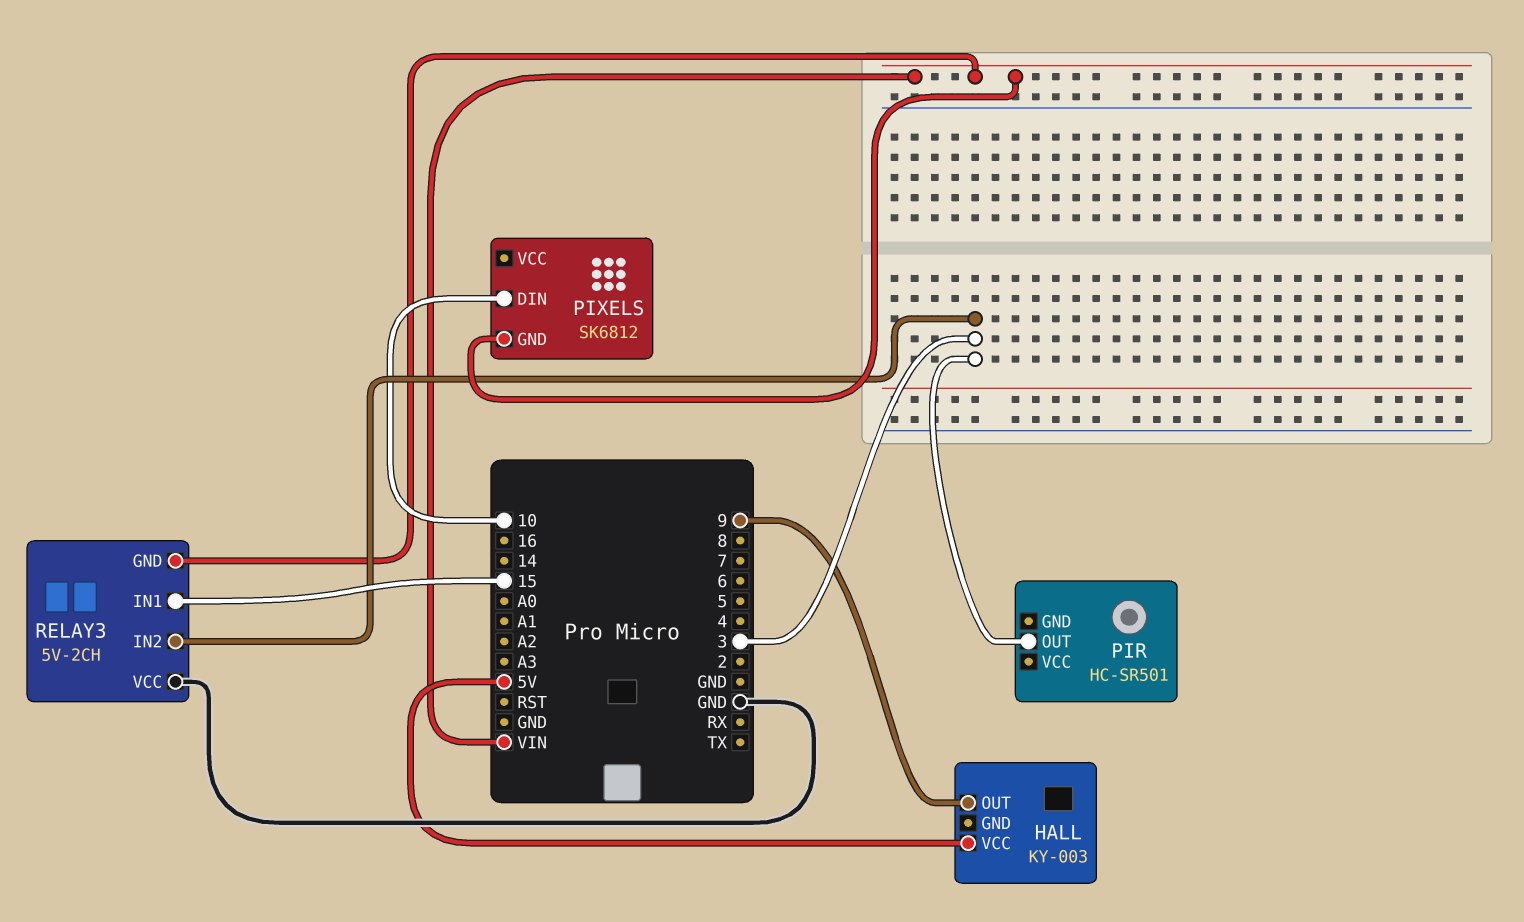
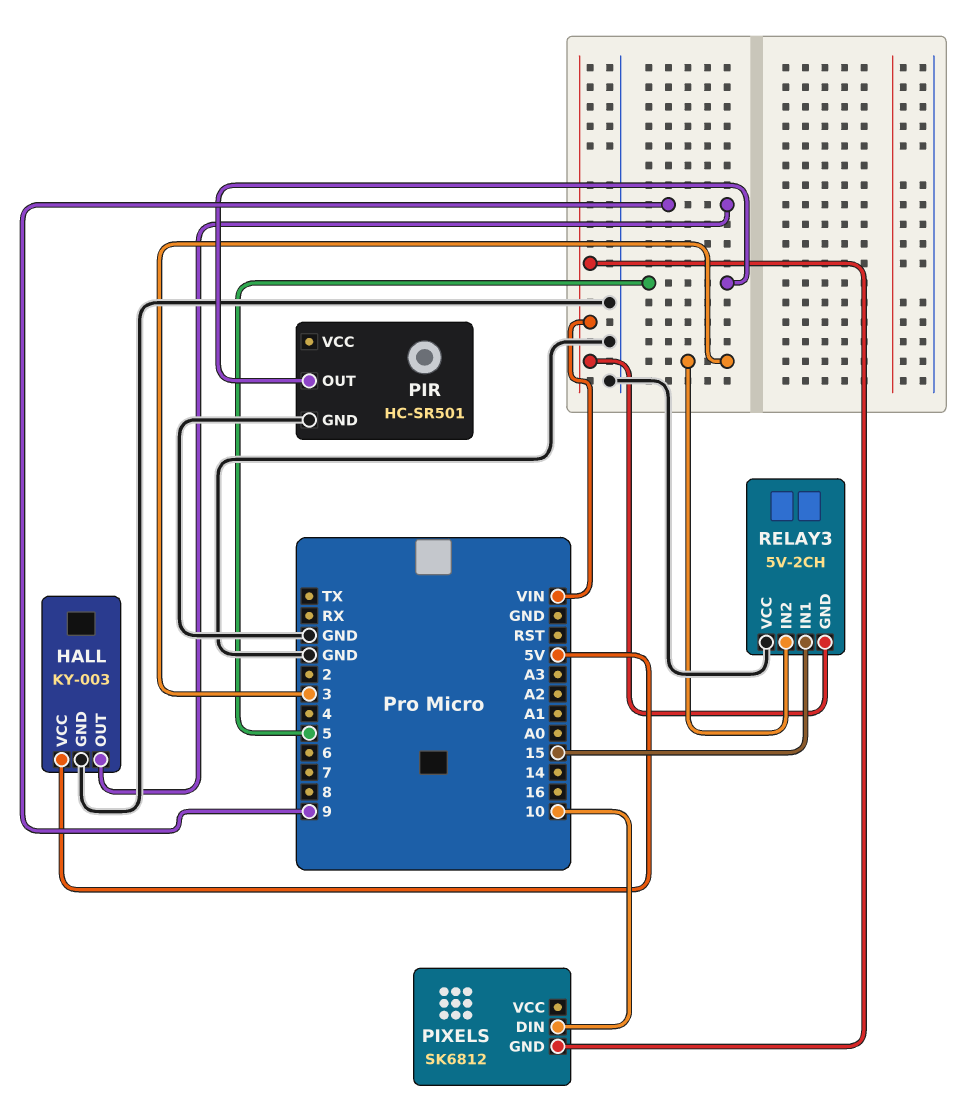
HALL pin GND: none -> GND
PIR pin GND: none -> GND
PIR pin OUT: 3 -> 5

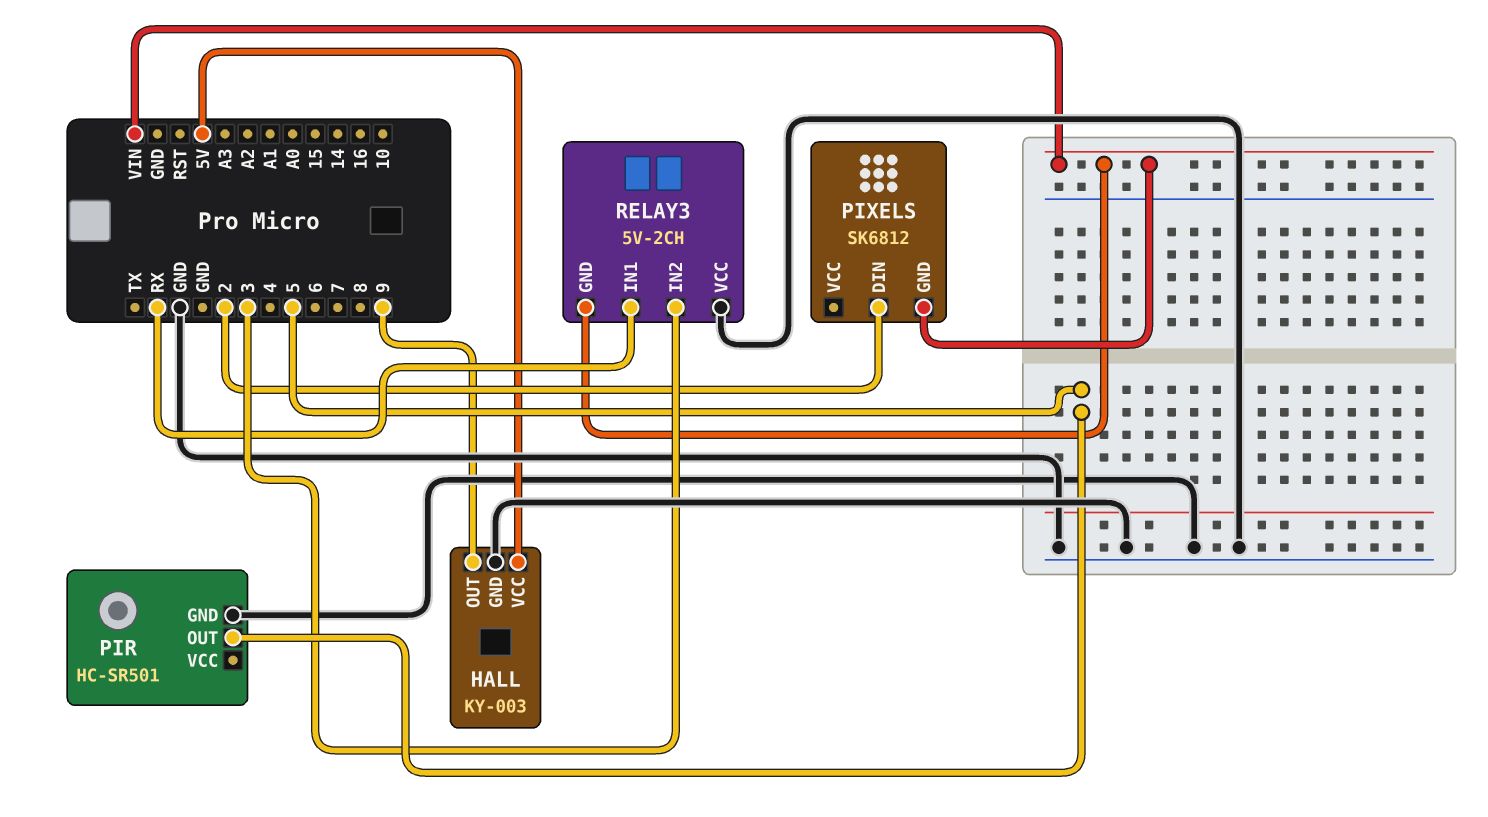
PIXELS pin DIN: 10 -> 2
RELAY3 pin IN1: 15 -> RX

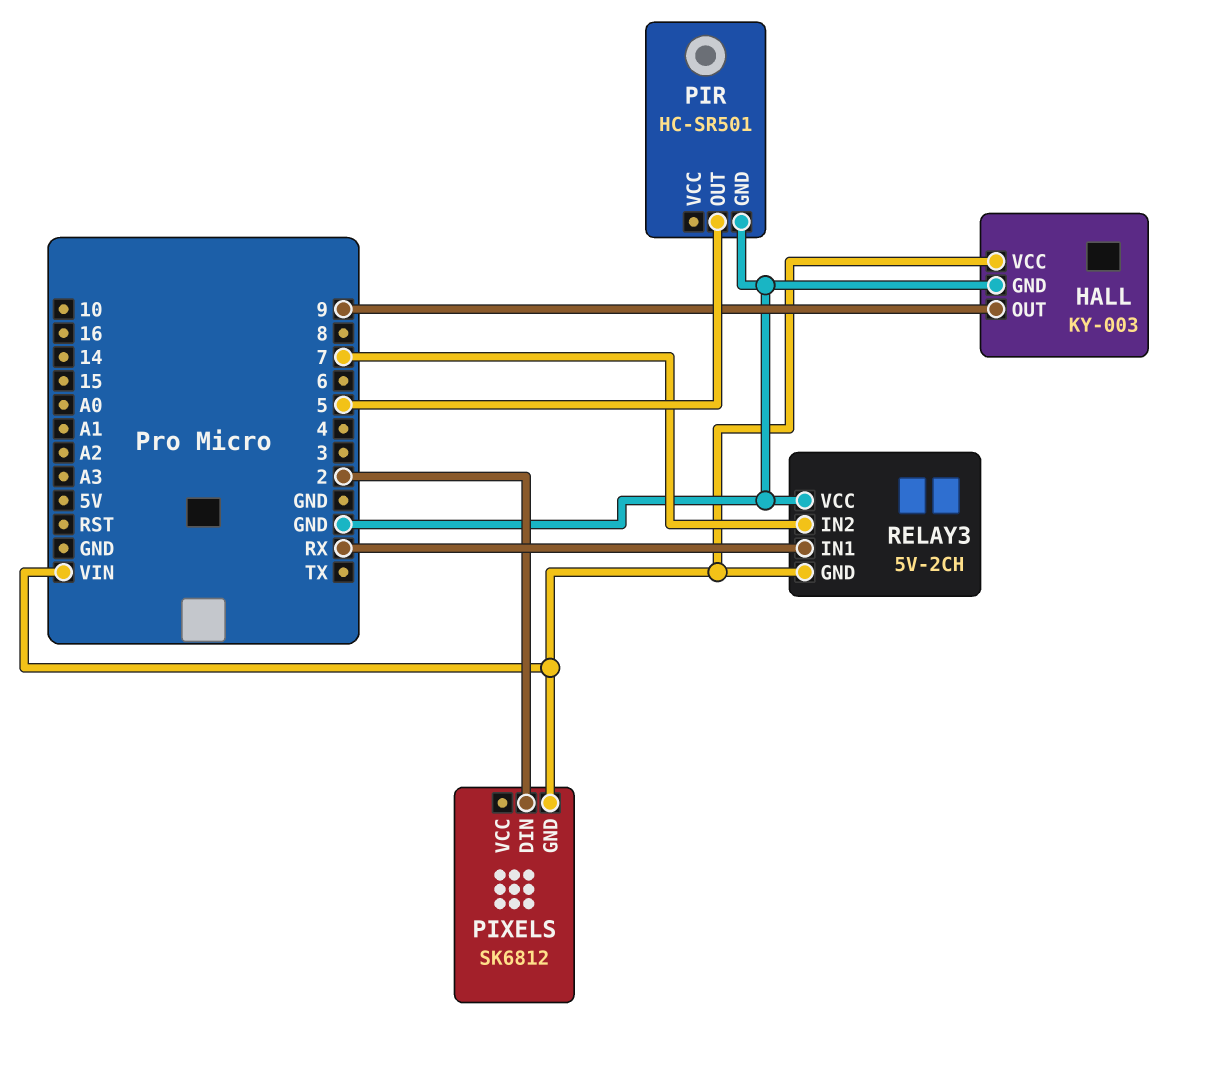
HALL pin VCC: 5V -> VIN
RELAY3 pin IN2: 3 -> 7

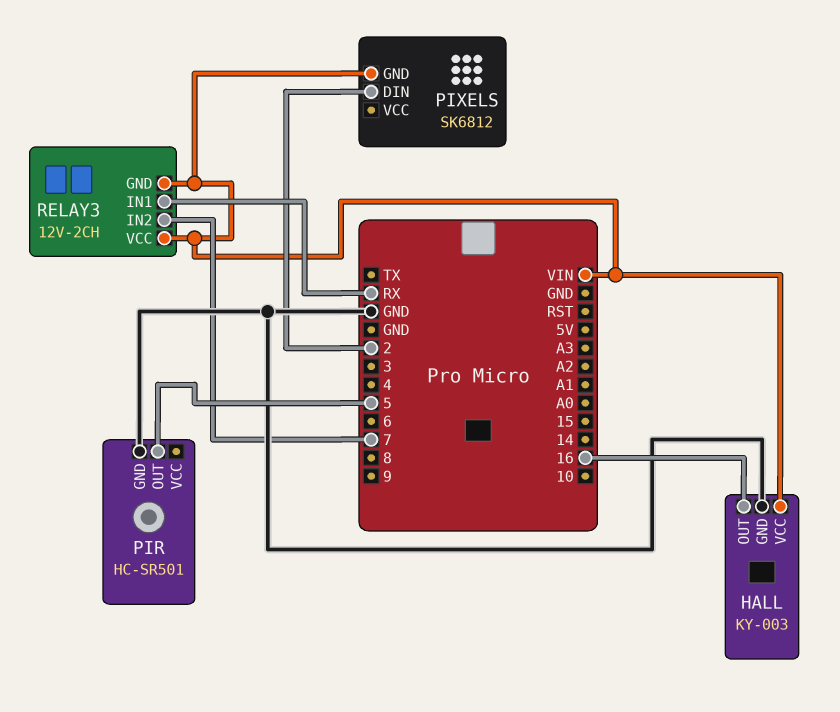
HALL pin OUT: 9 -> 16
RELAY3: 5V-2CH -> 12V-2CH
RELAY3 pin VCC: GND -> VIN

